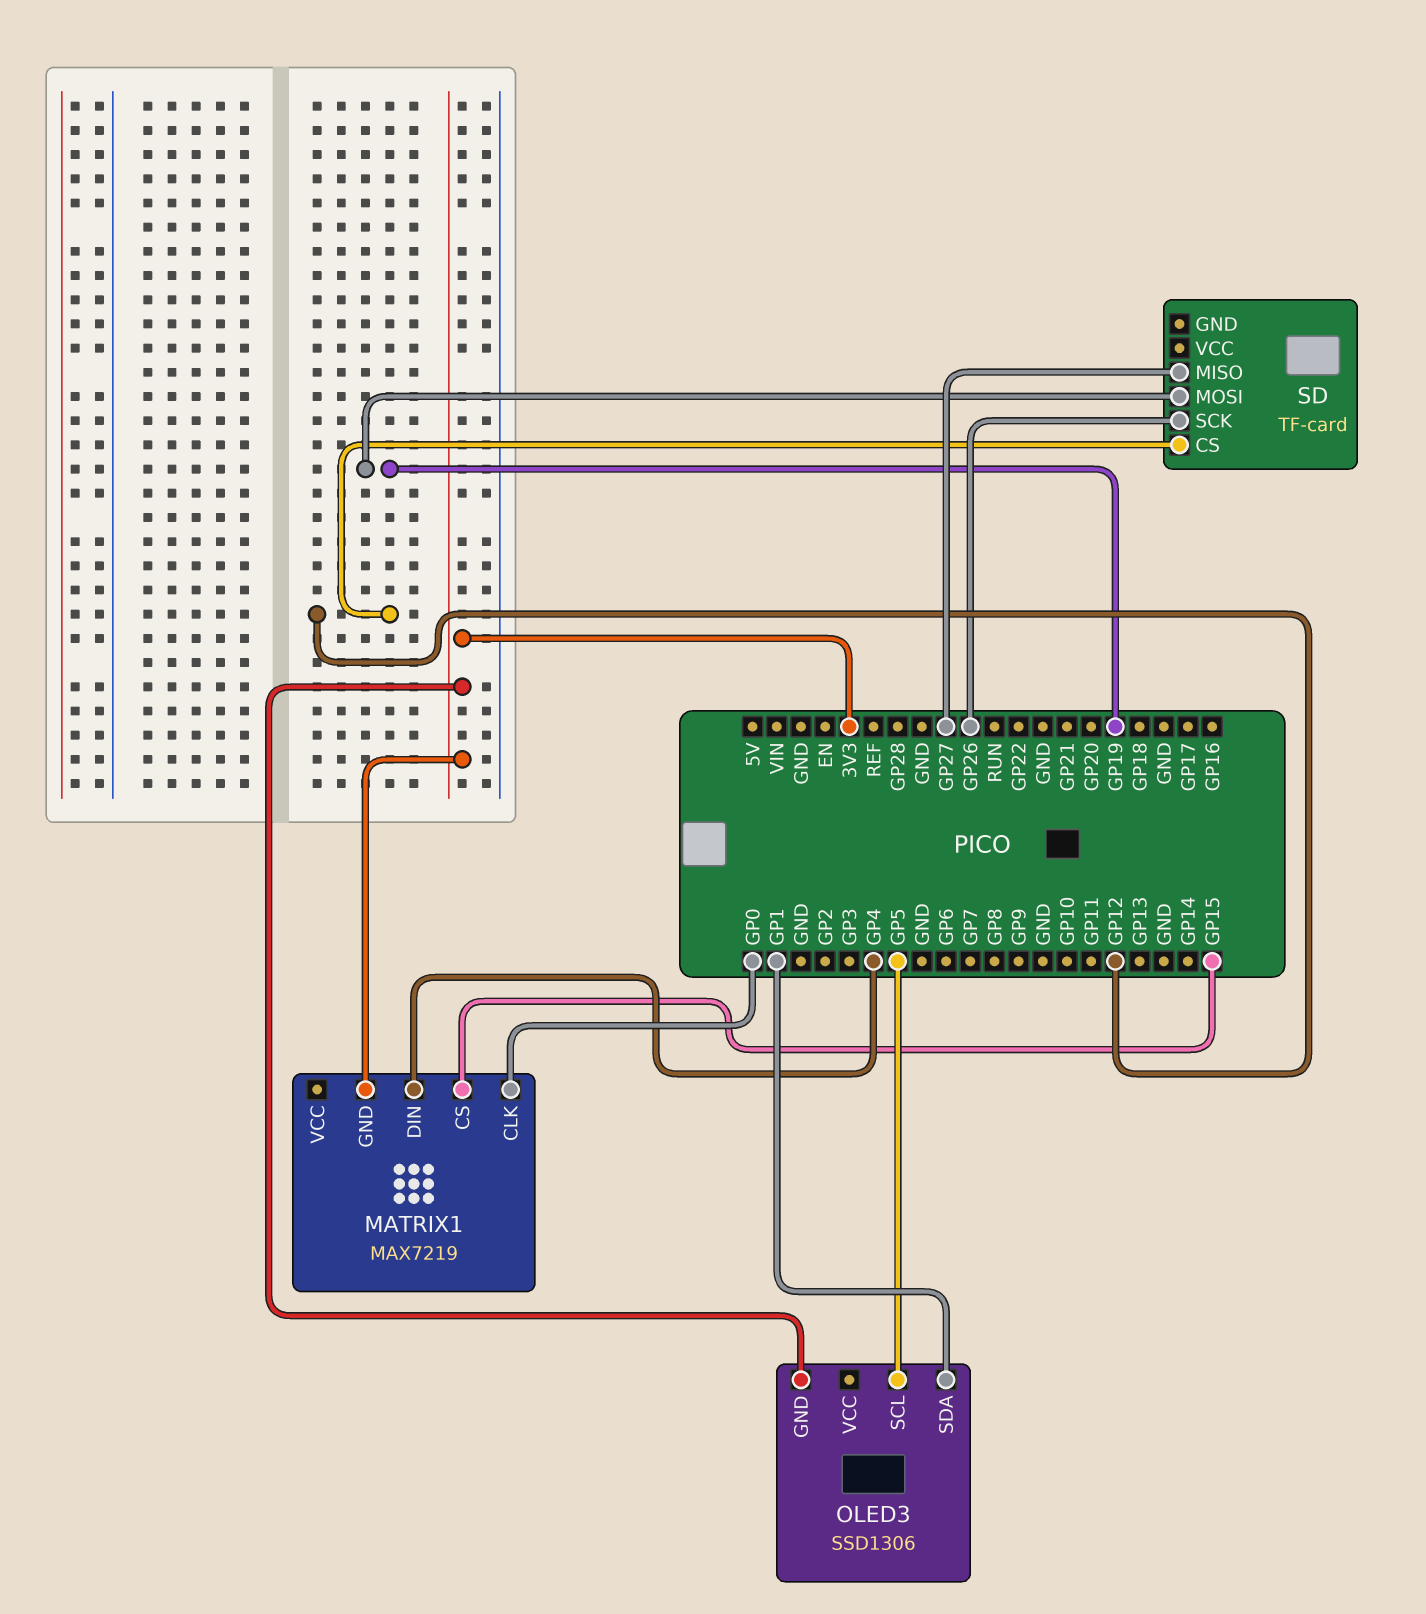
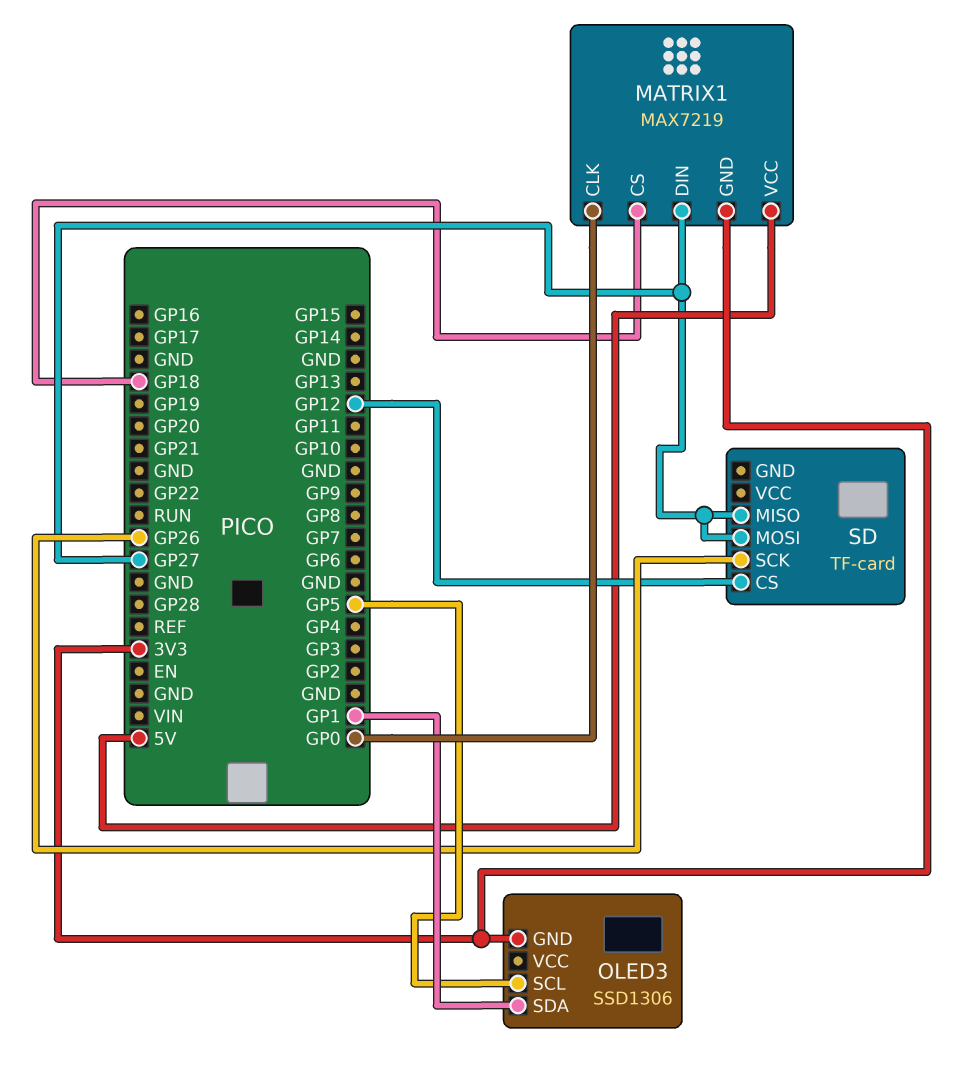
MATRIX1 pin CS: GP15 -> GP18
MATRIX1 pin DIN: GP4 -> GP27
MATRIX1 pin VCC: none -> 5V
SD pin MOSI: GP19 -> GP27

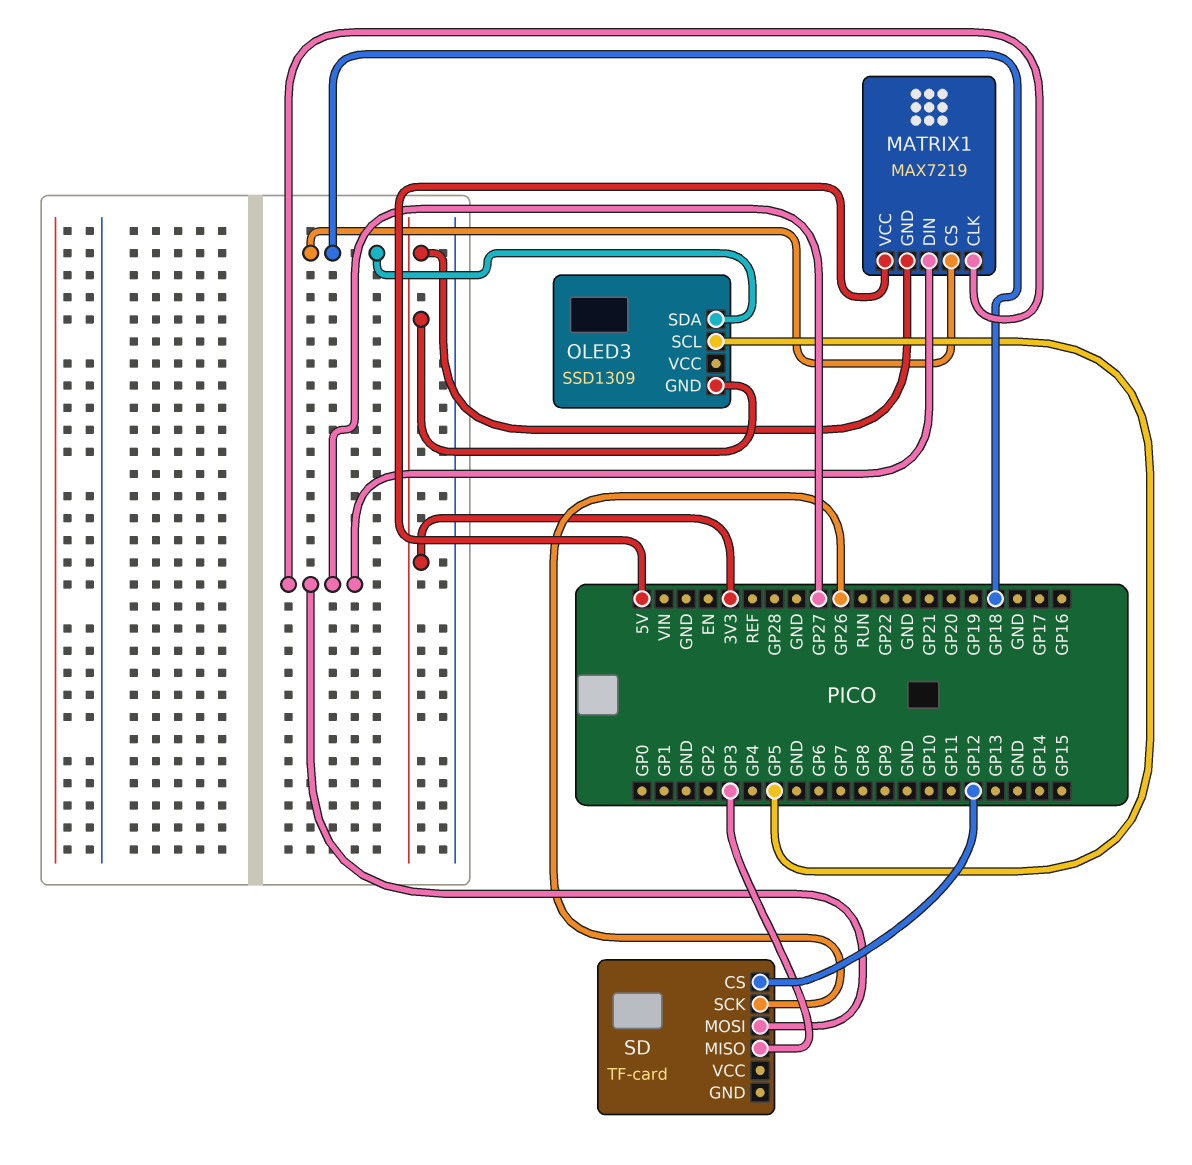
MATRIX1 pin CLK: GP0 -> GP27
OLED3: SSD1306 -> SSD1309
OLED3 pin SDA: GP1 -> GP18
SD pin MISO: GP27 -> GP3

